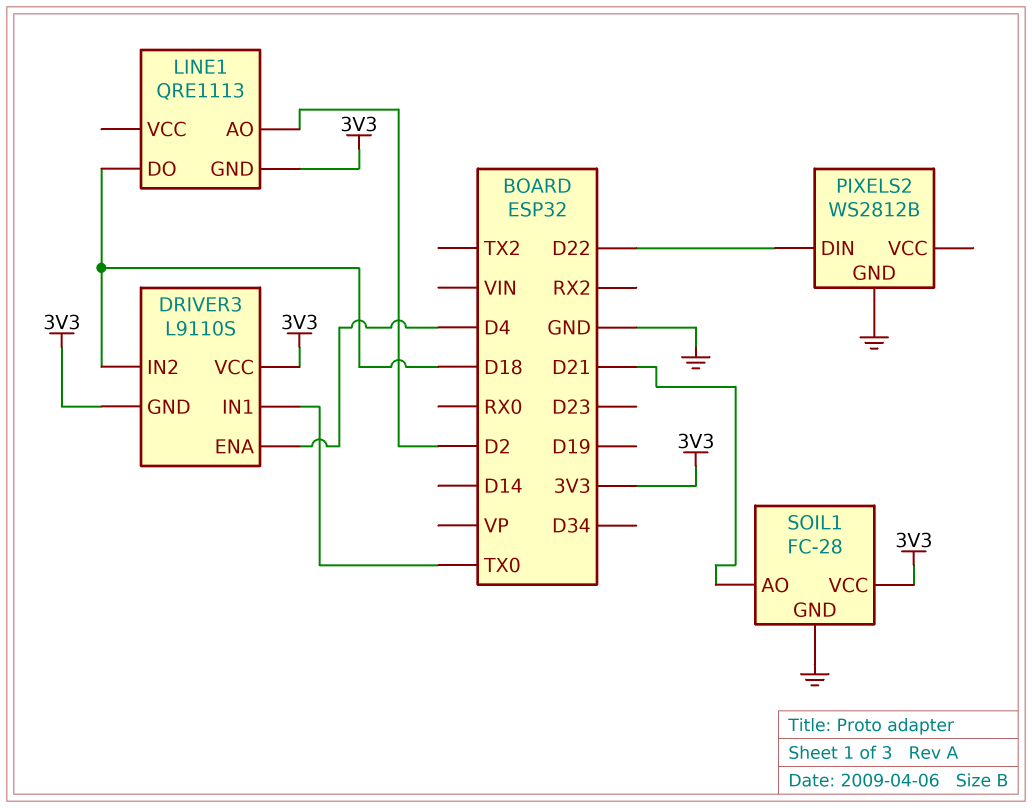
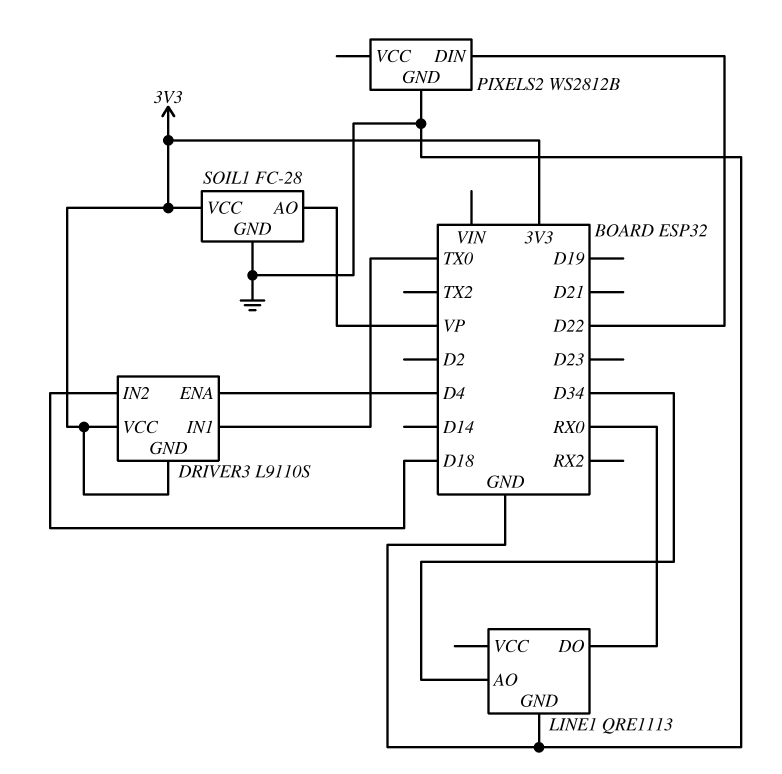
LINE1 pin AO: D2 -> D34
LINE1 pin DO: D18 -> RX0
LINE1 pin GND: 3V3 -> GND
SOIL1 pin AO: D21 -> VP

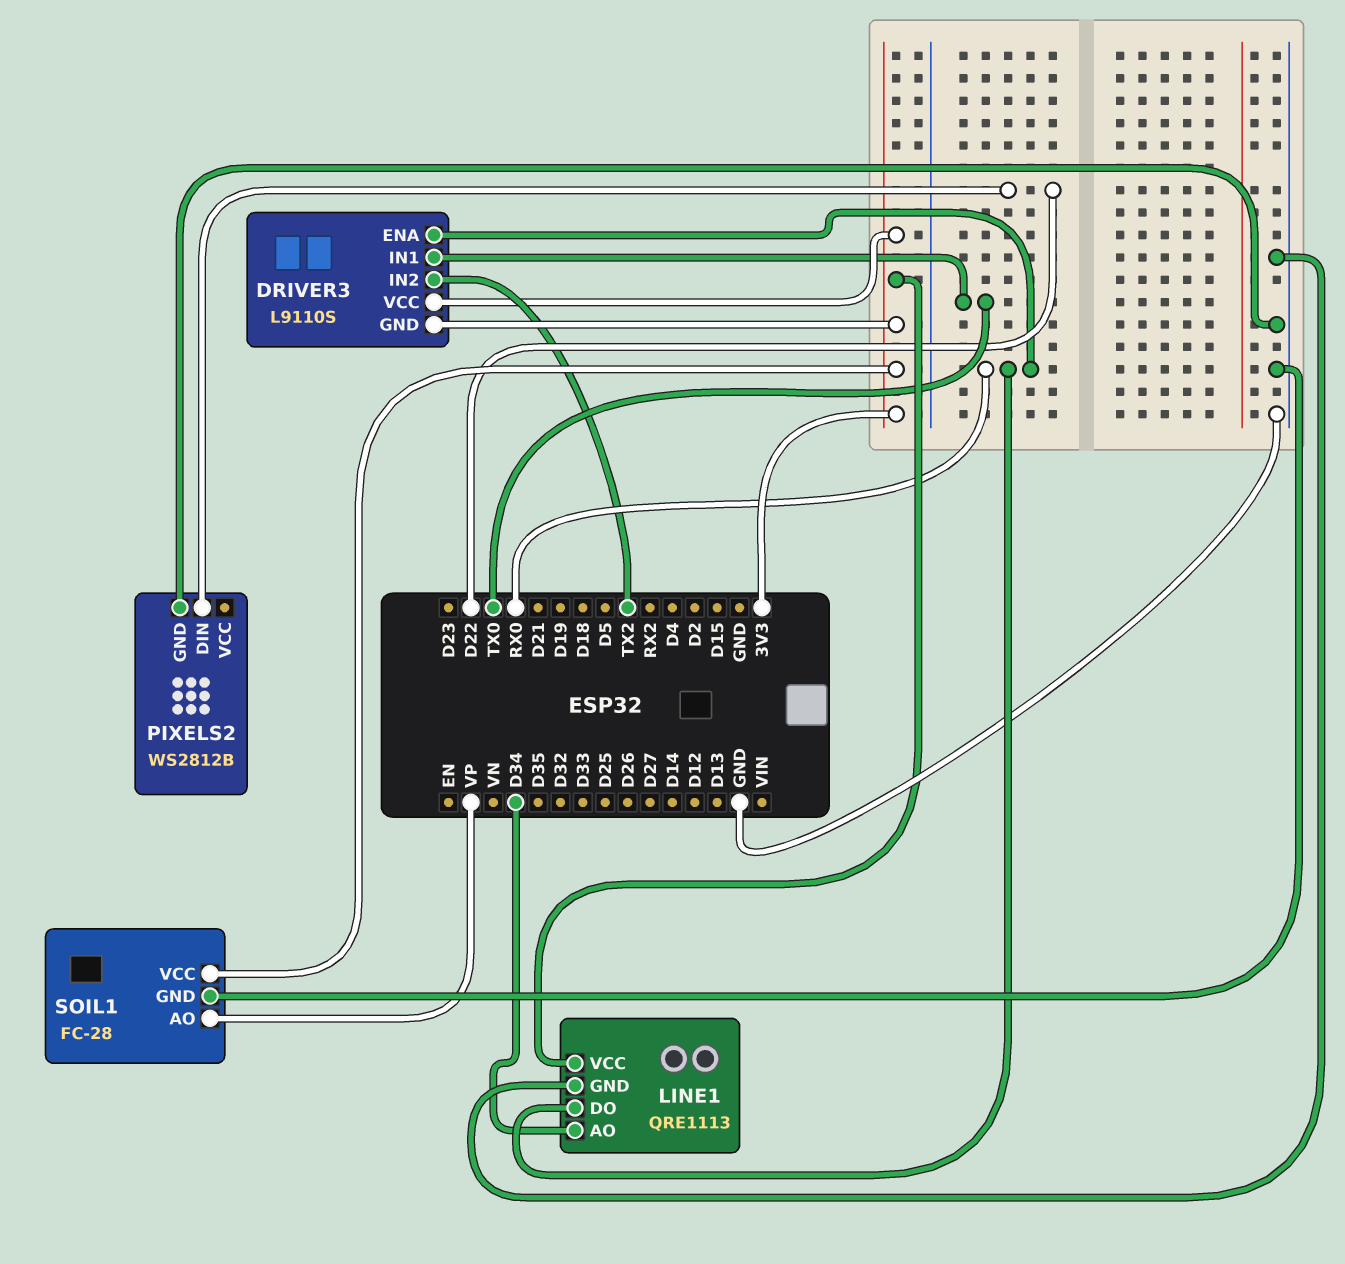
DRIVER3 pin ENA: D4 -> RX0
DRIVER3 pin IN2: D18 -> TX2
LINE1 pin VCC: none -> 3V3

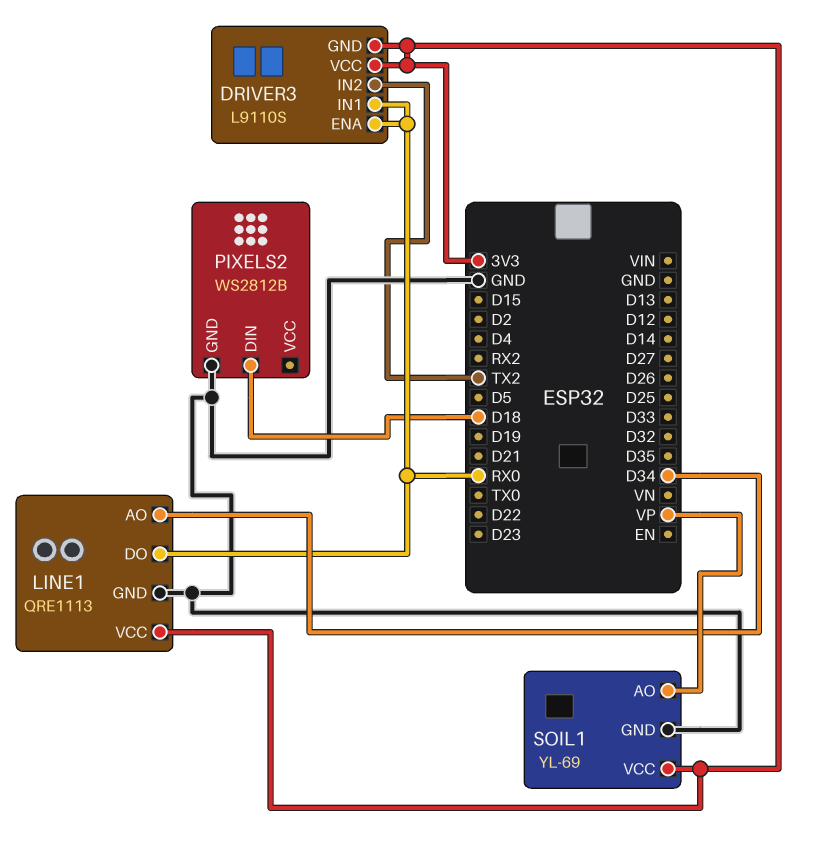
DRIVER3 pin IN1: TX0 -> RX0
PIXELS2 pin DIN: D22 -> D18
SOIL1: FC-28 -> YL-69

